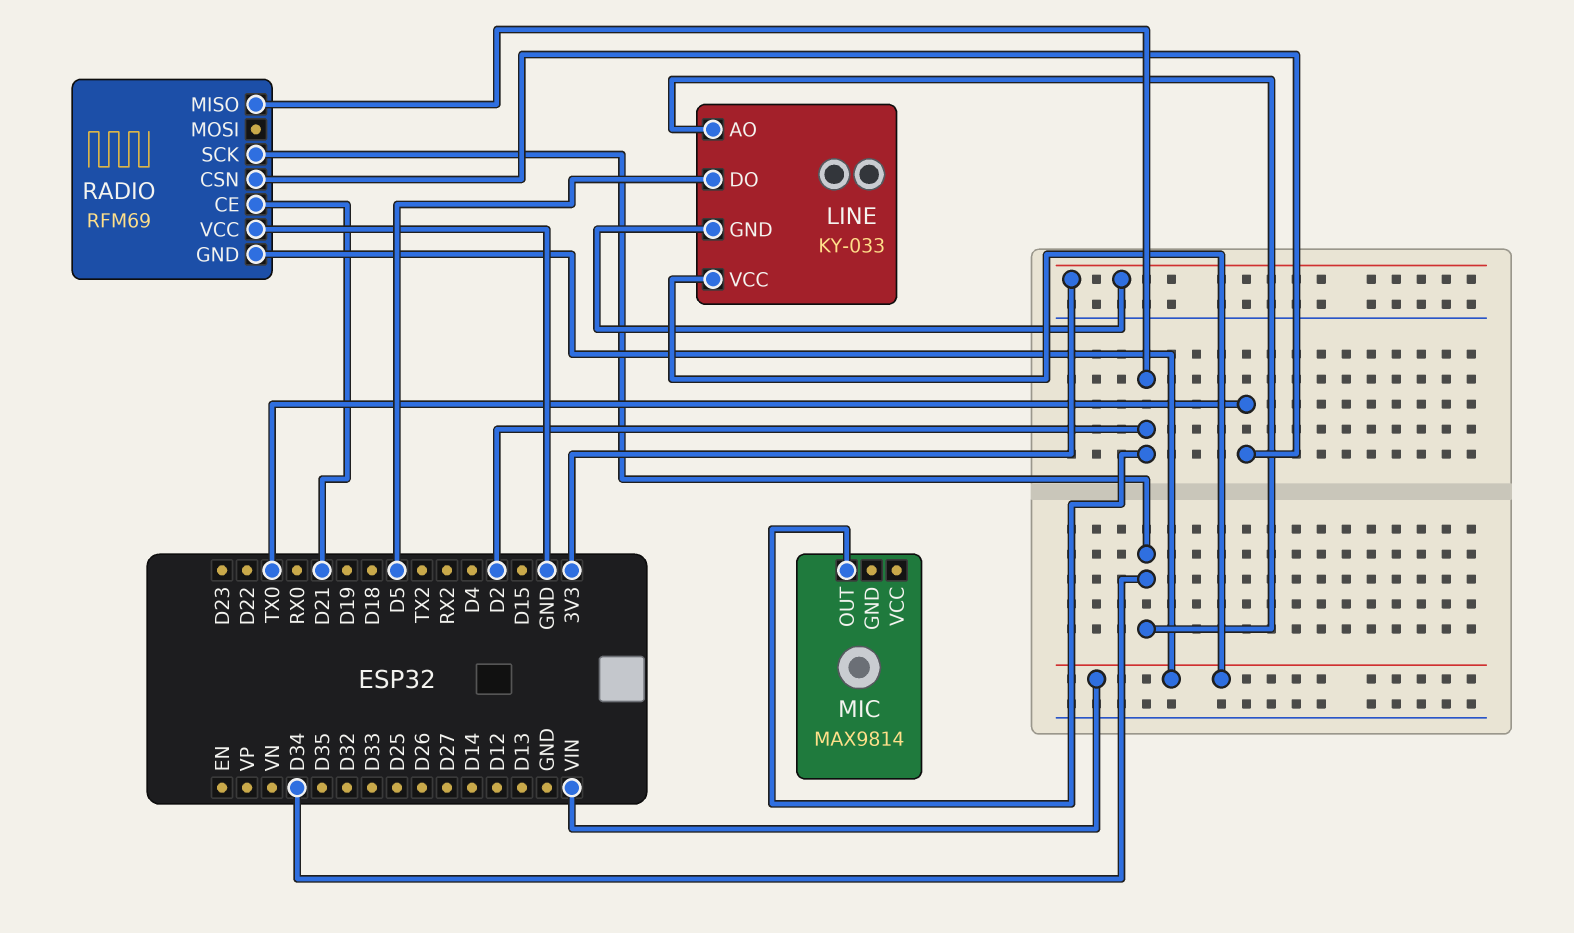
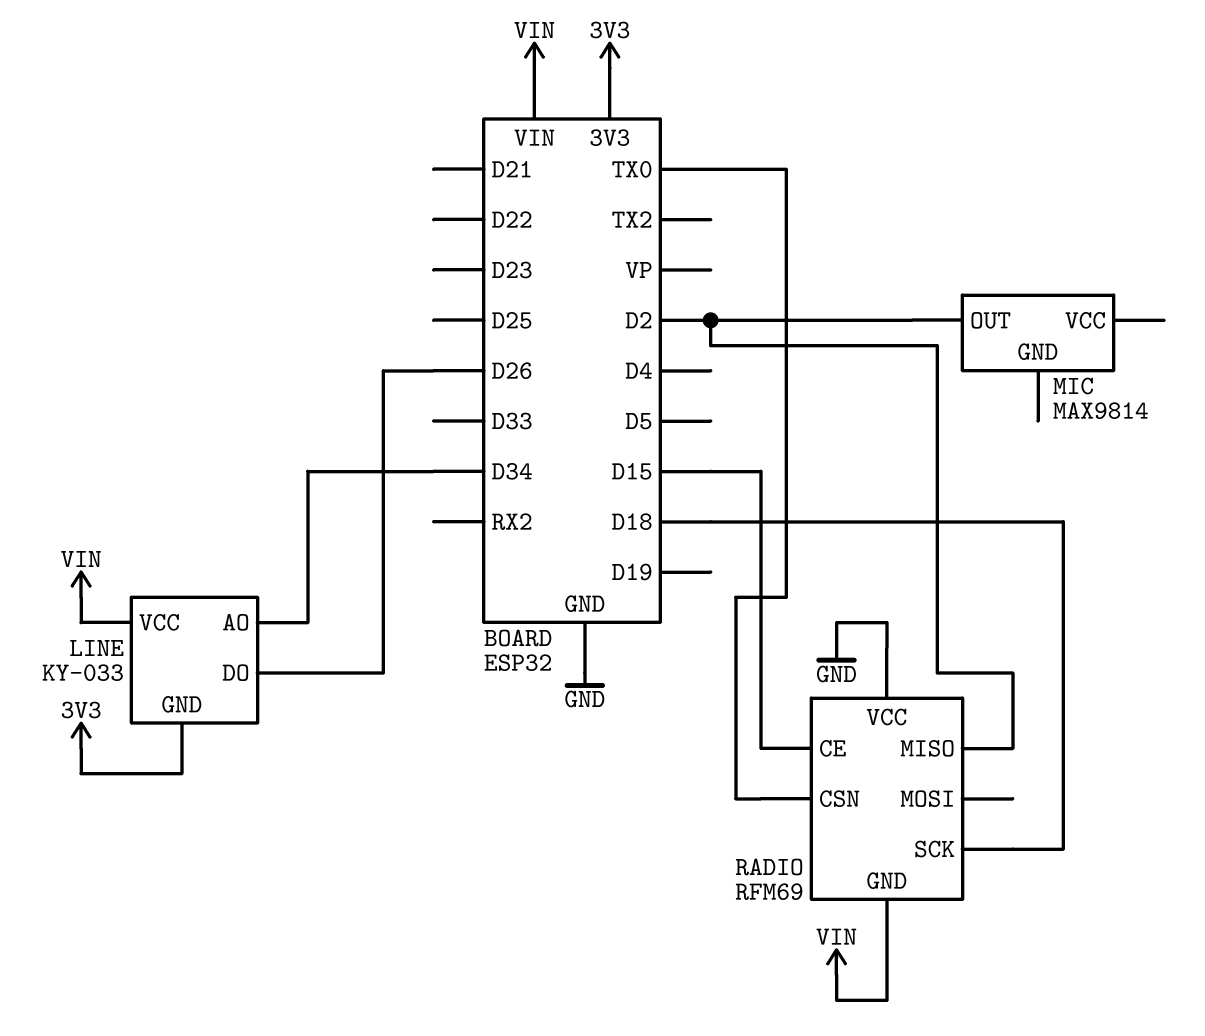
LINE pin DO: D5 -> D26
RADIO pin CE: D21 -> D15
RADIO pin SCK: D34 -> D18

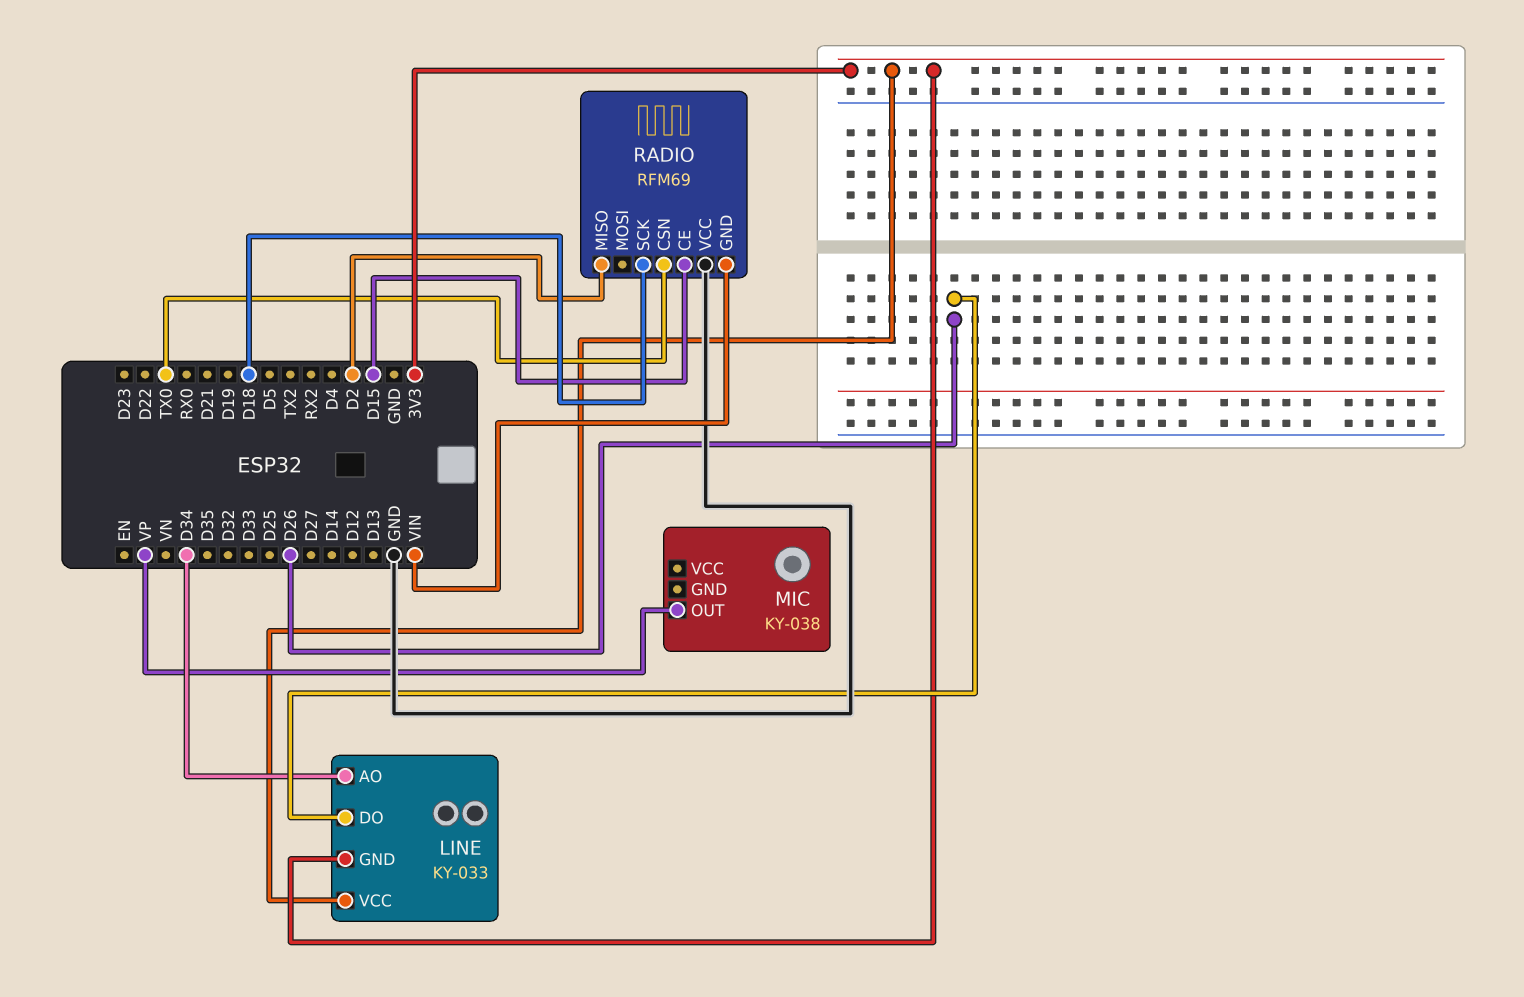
LINE pin VCC: VIN -> 3V3
MIC: MAX9814 -> KY-038
MIC pin OUT: D2 -> VP

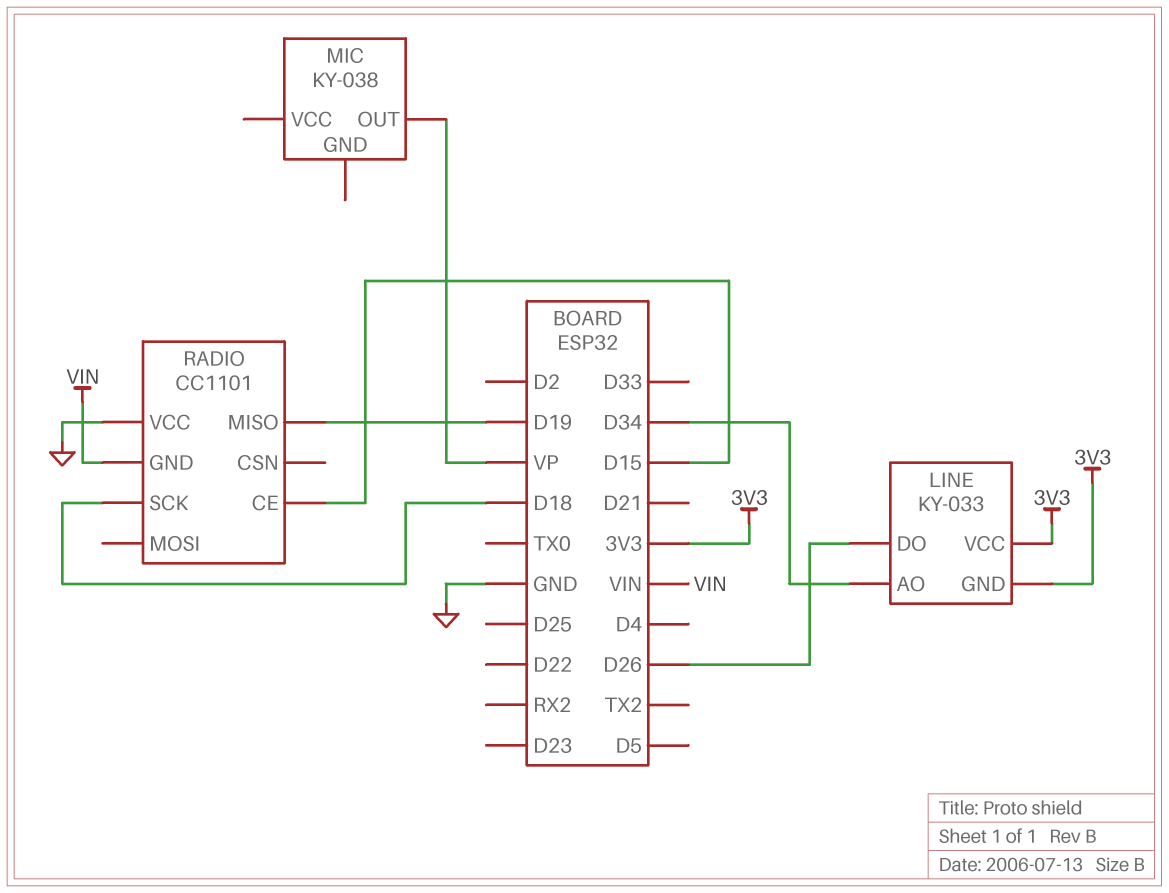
RADIO: RFM69 -> CC1101
RADIO pin CSN: TX0 -> none
RADIO pin MISO: D2 -> D19

